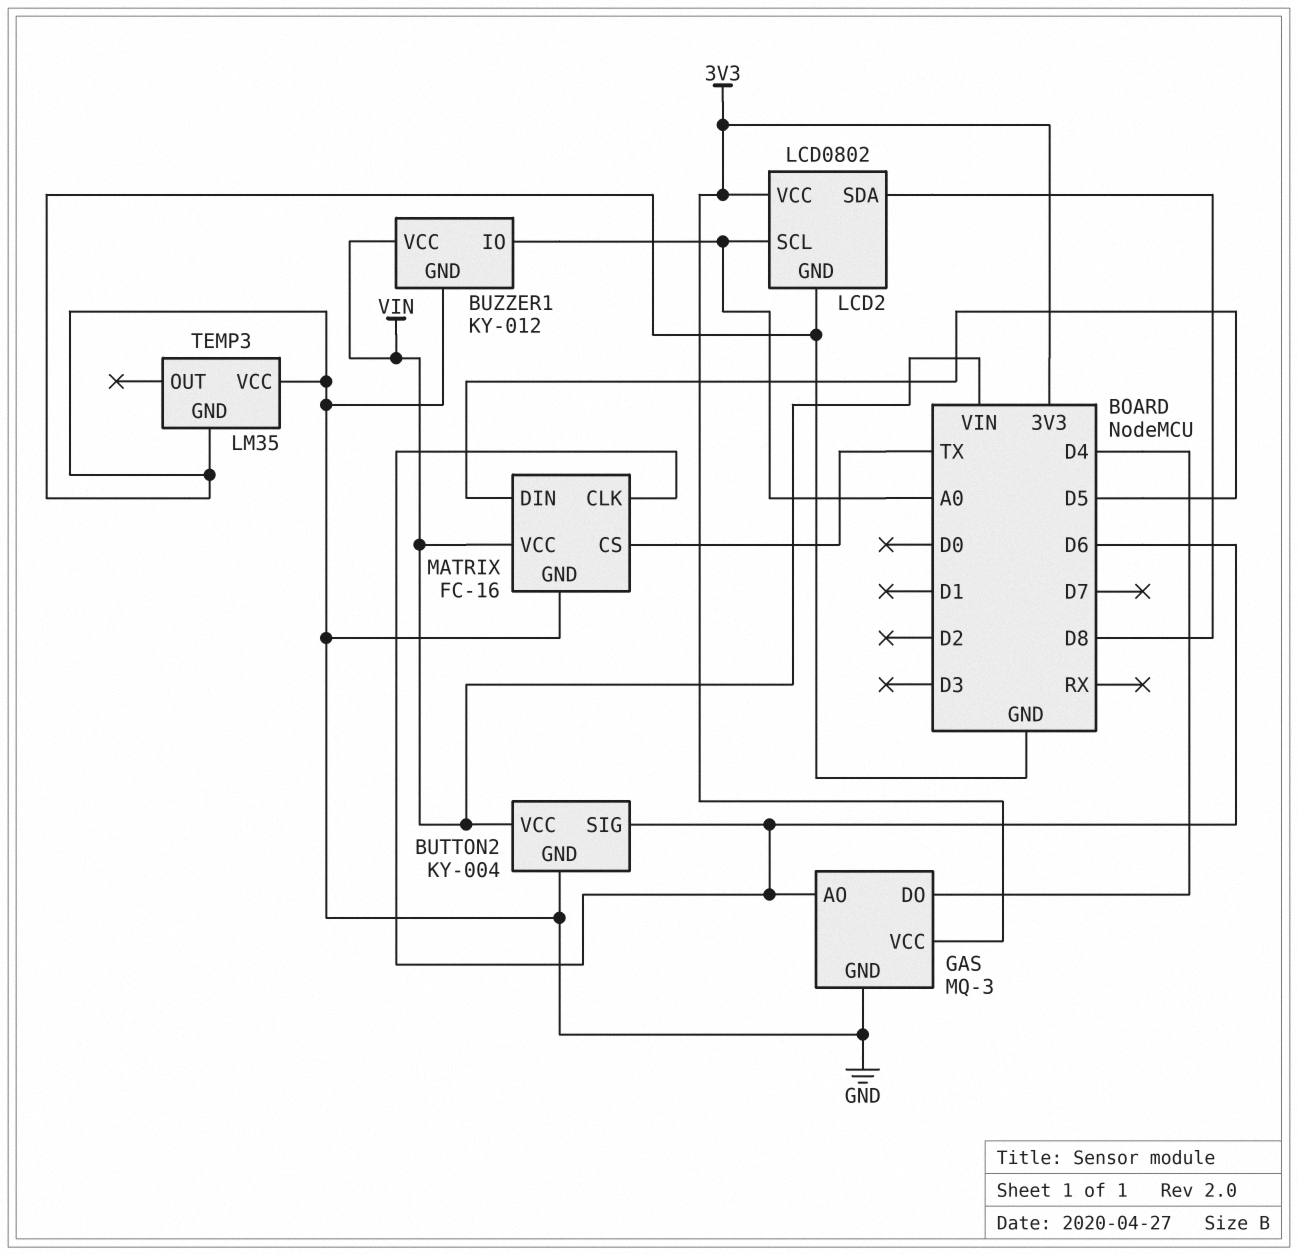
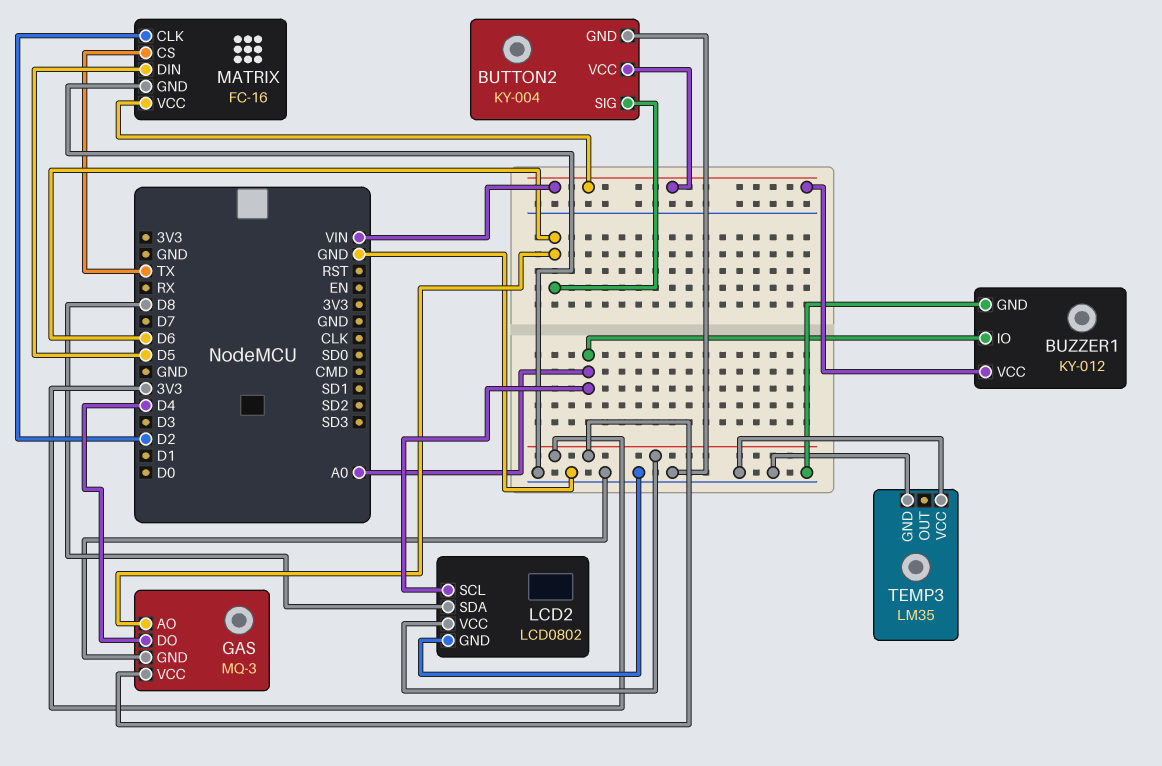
MATRIX pin CLK: D6 -> D2

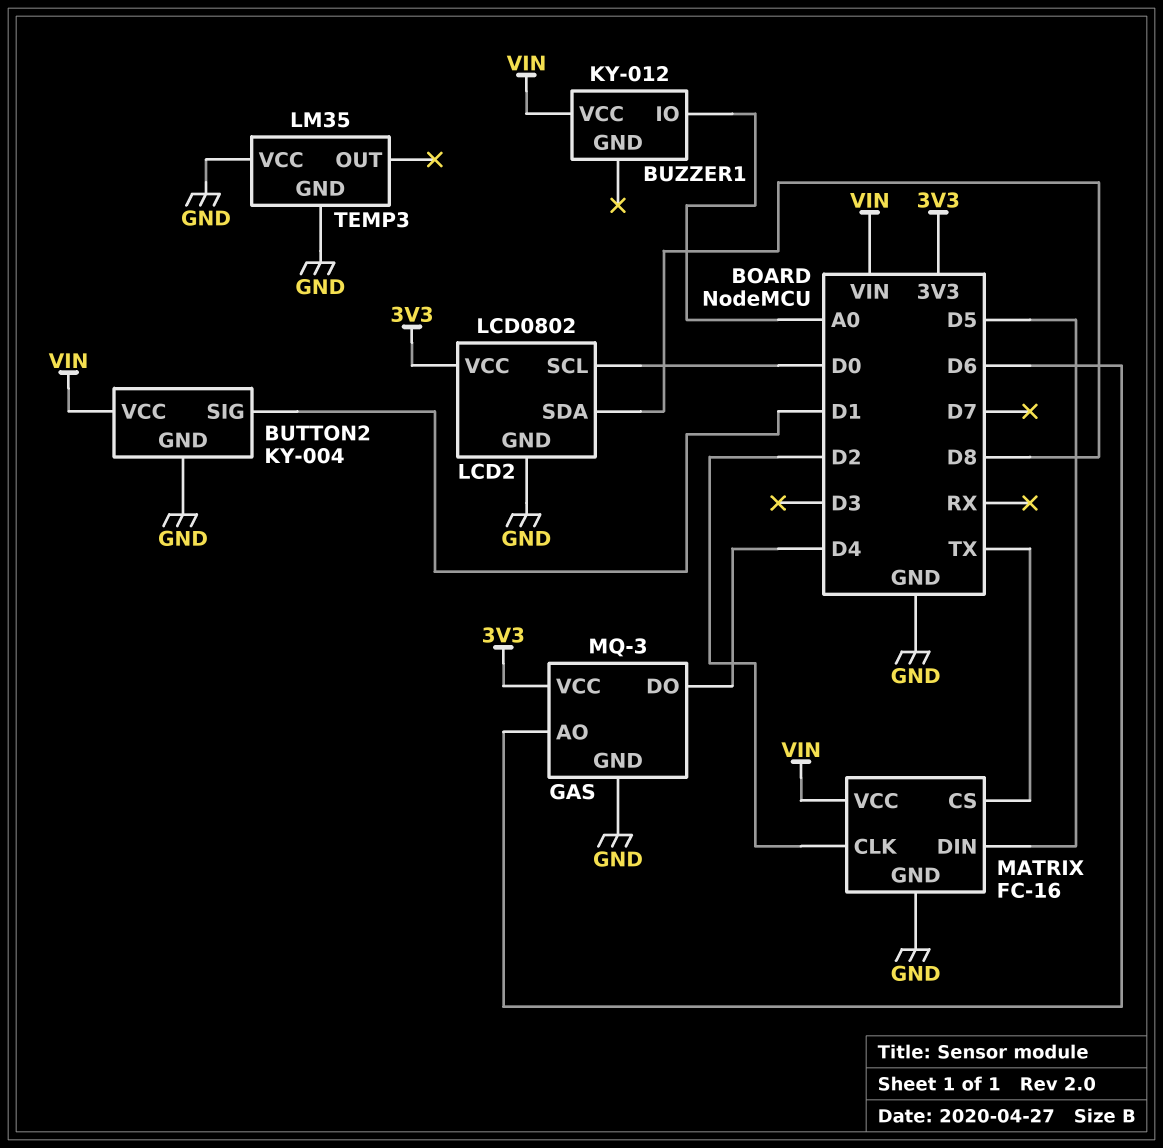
BUTTON2 pin SIG: D6 -> D1
BUZZER1 pin GND: GND -> none
LCD2 pin SCL: A0 -> D0

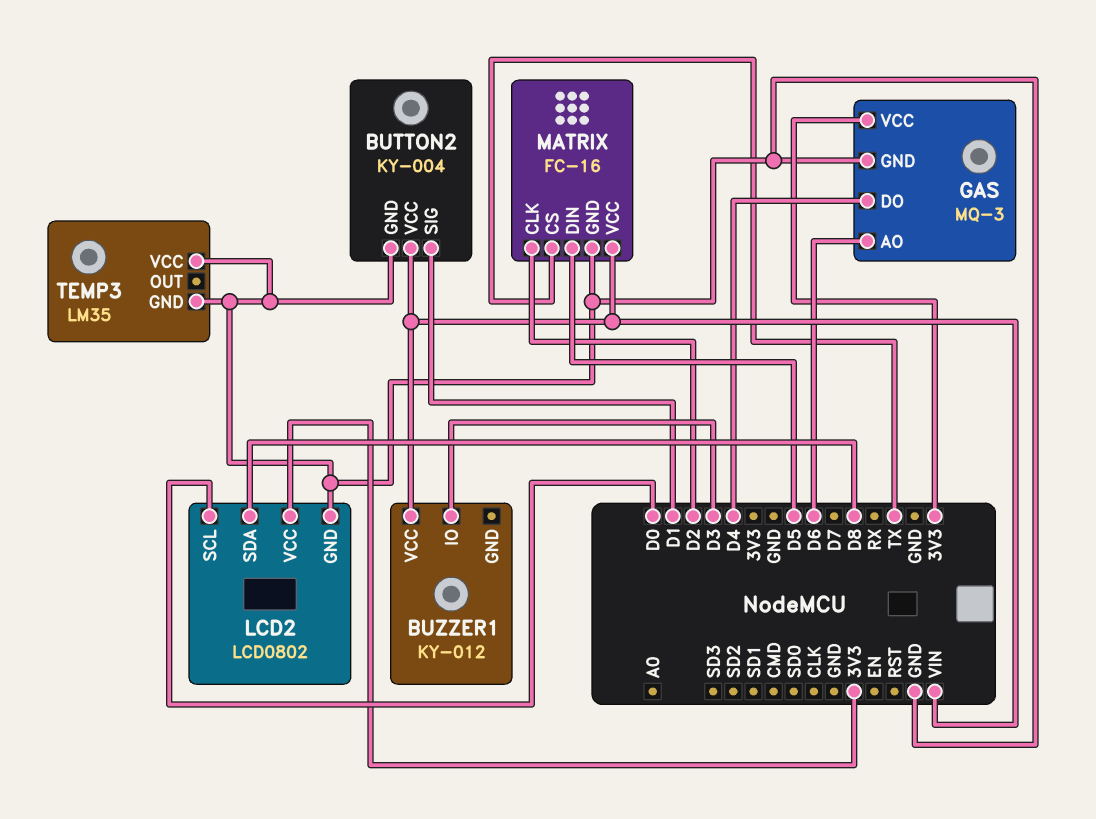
BUZZER1 pin IO: A0 -> D3

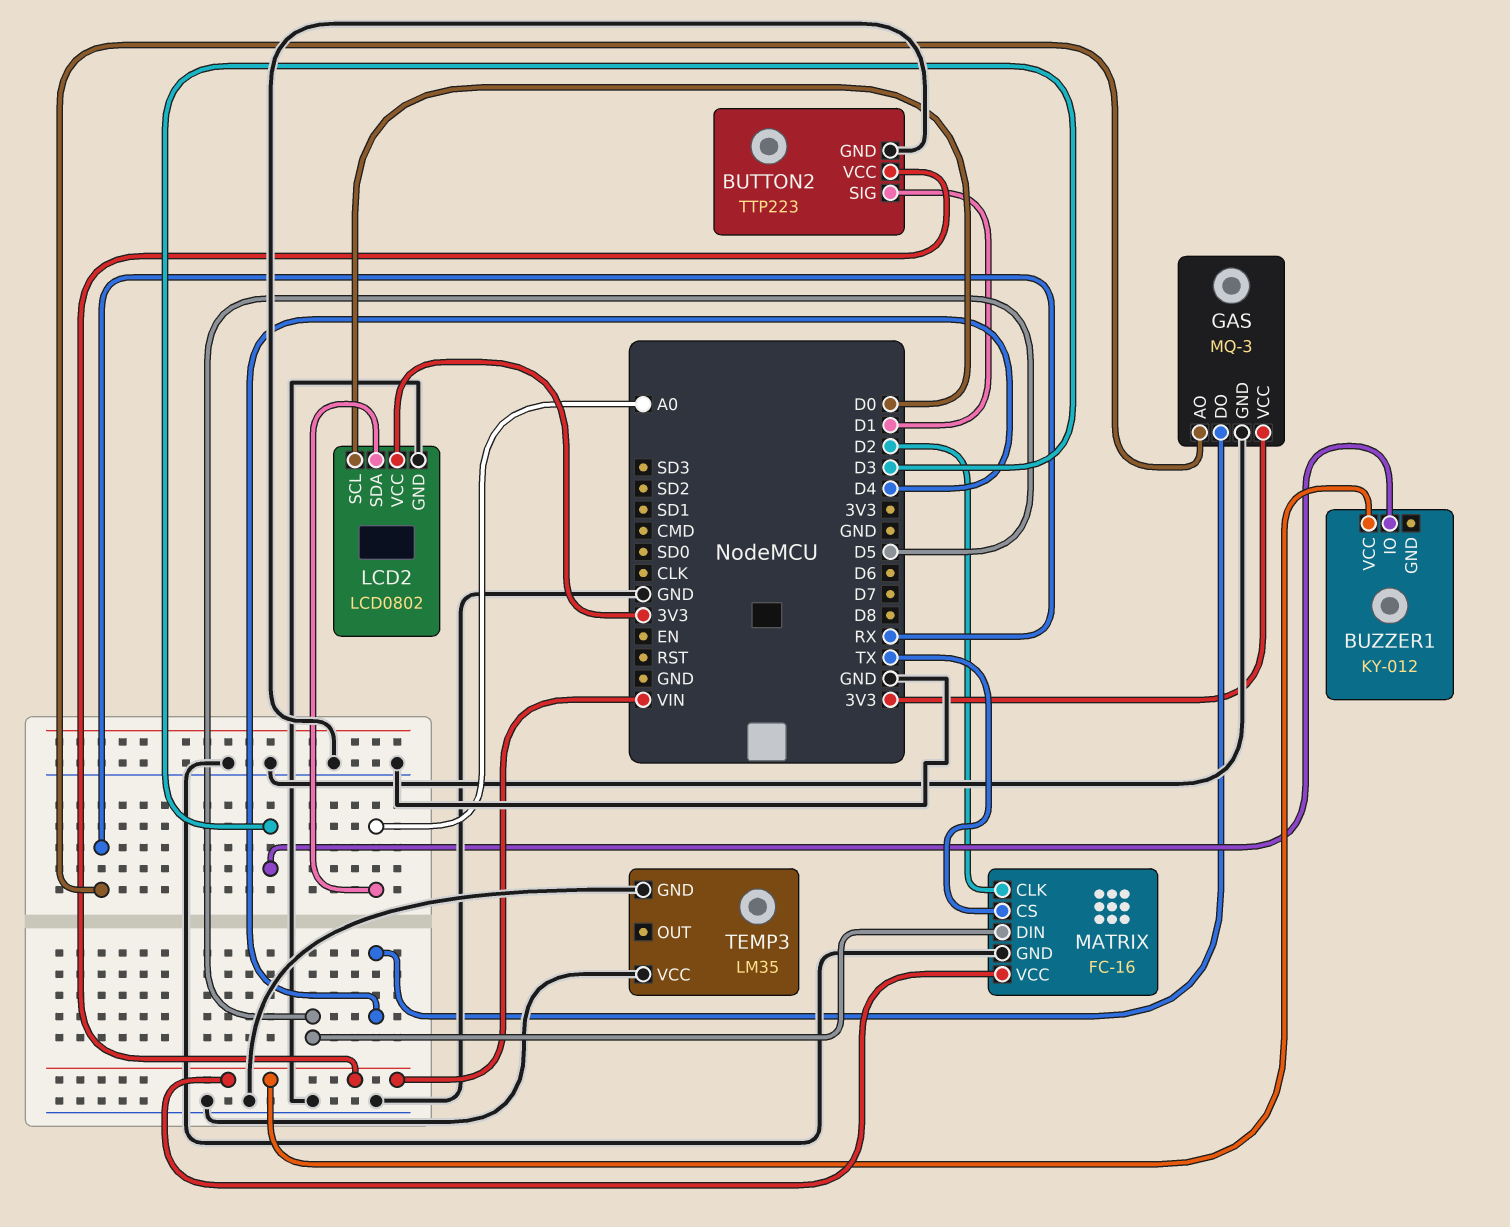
BUTTON2: KY-004 -> TTP223
GAS pin AO: D6 -> RX
LCD2 pin SDA: D8 -> A0

